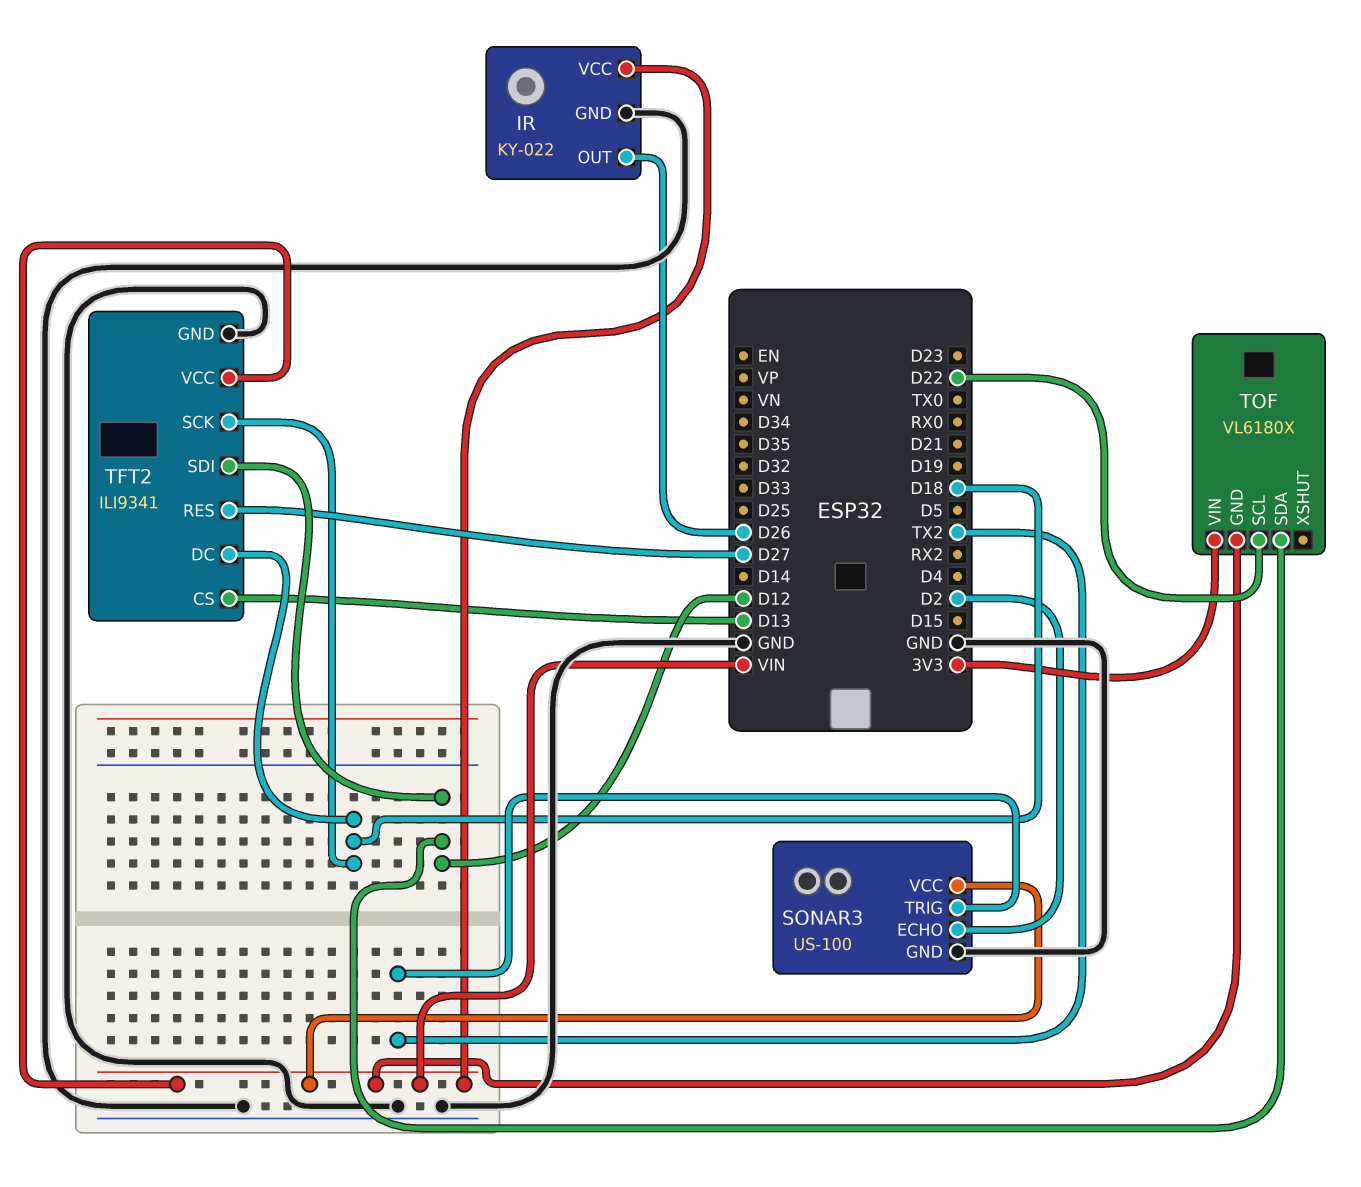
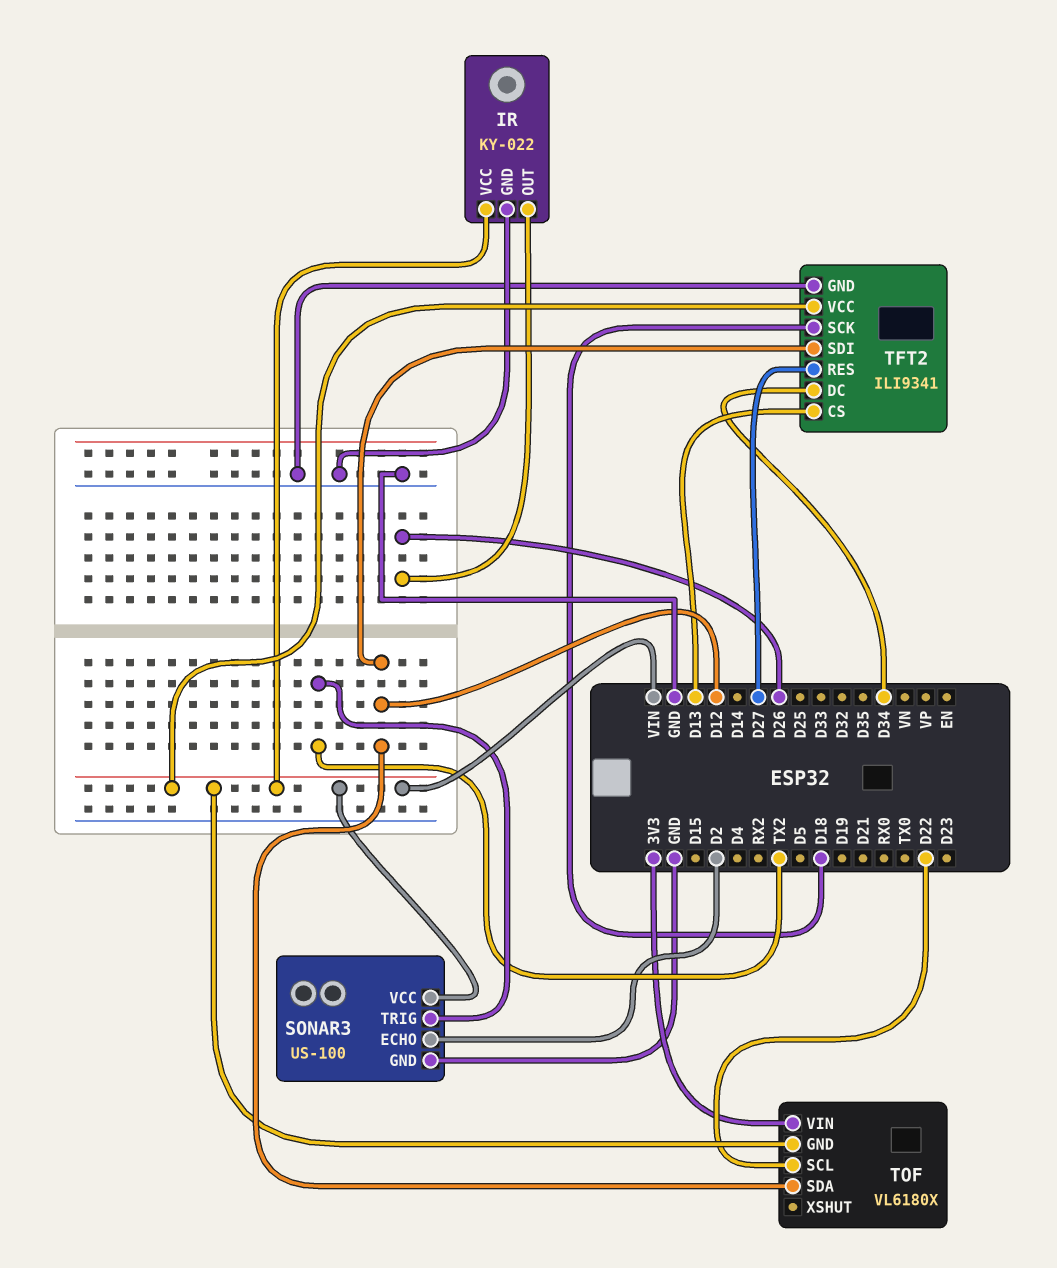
TFT2 pin DC: D18 -> D34

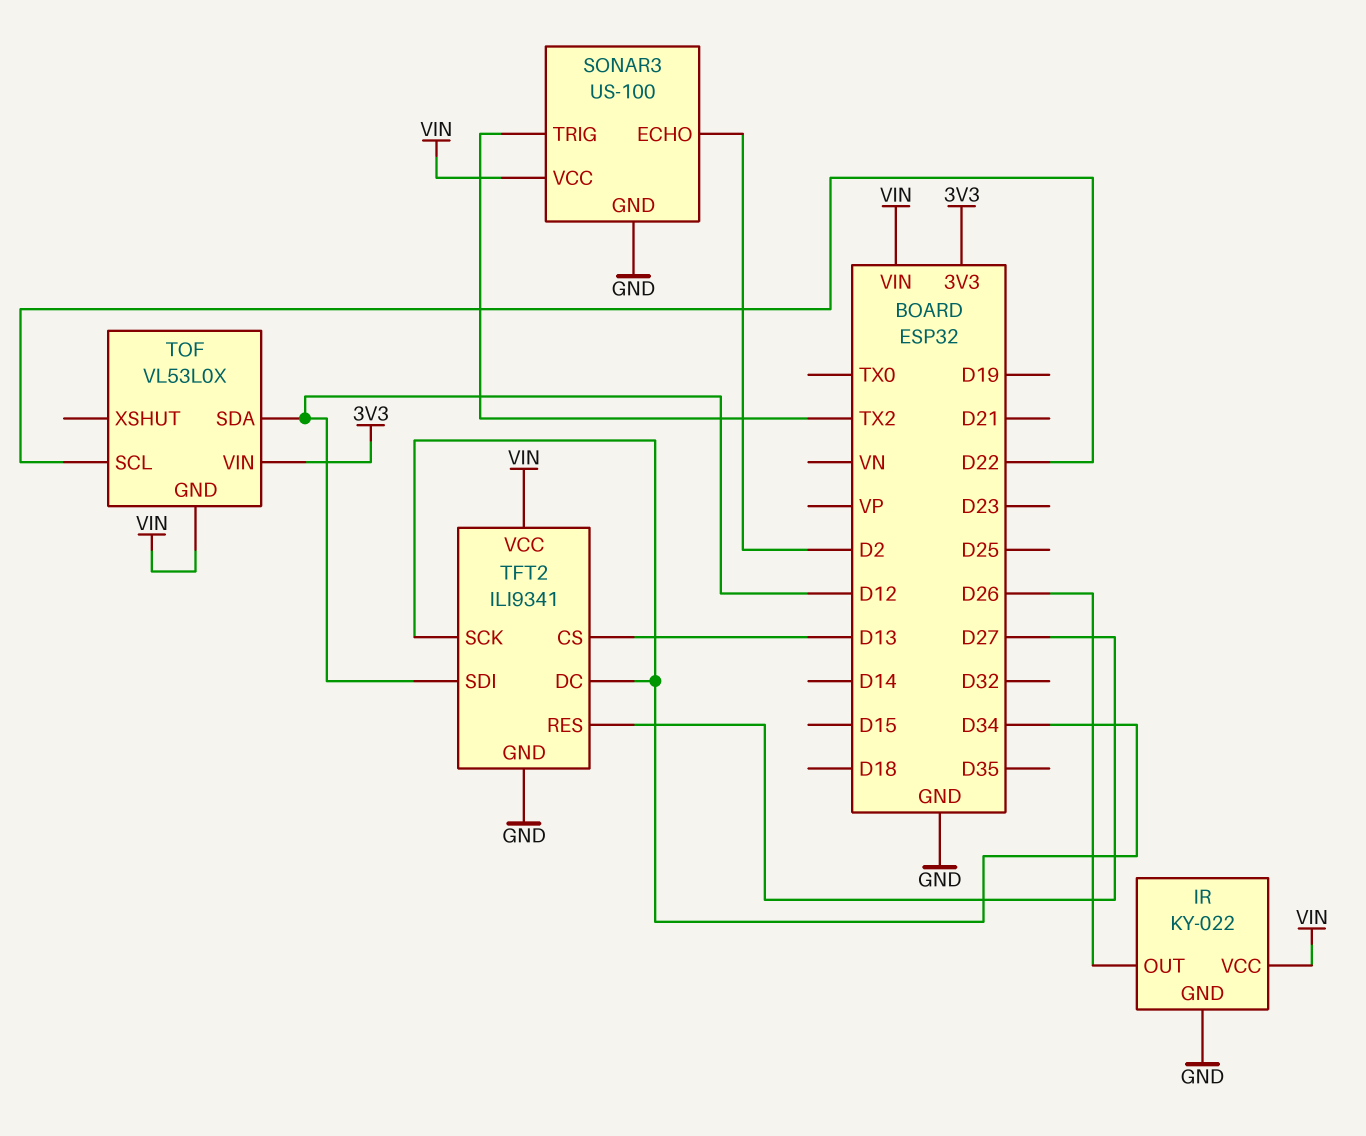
TFT2 pin SCK: D18 -> D34
TOF: VL6180X -> VL53L0X

